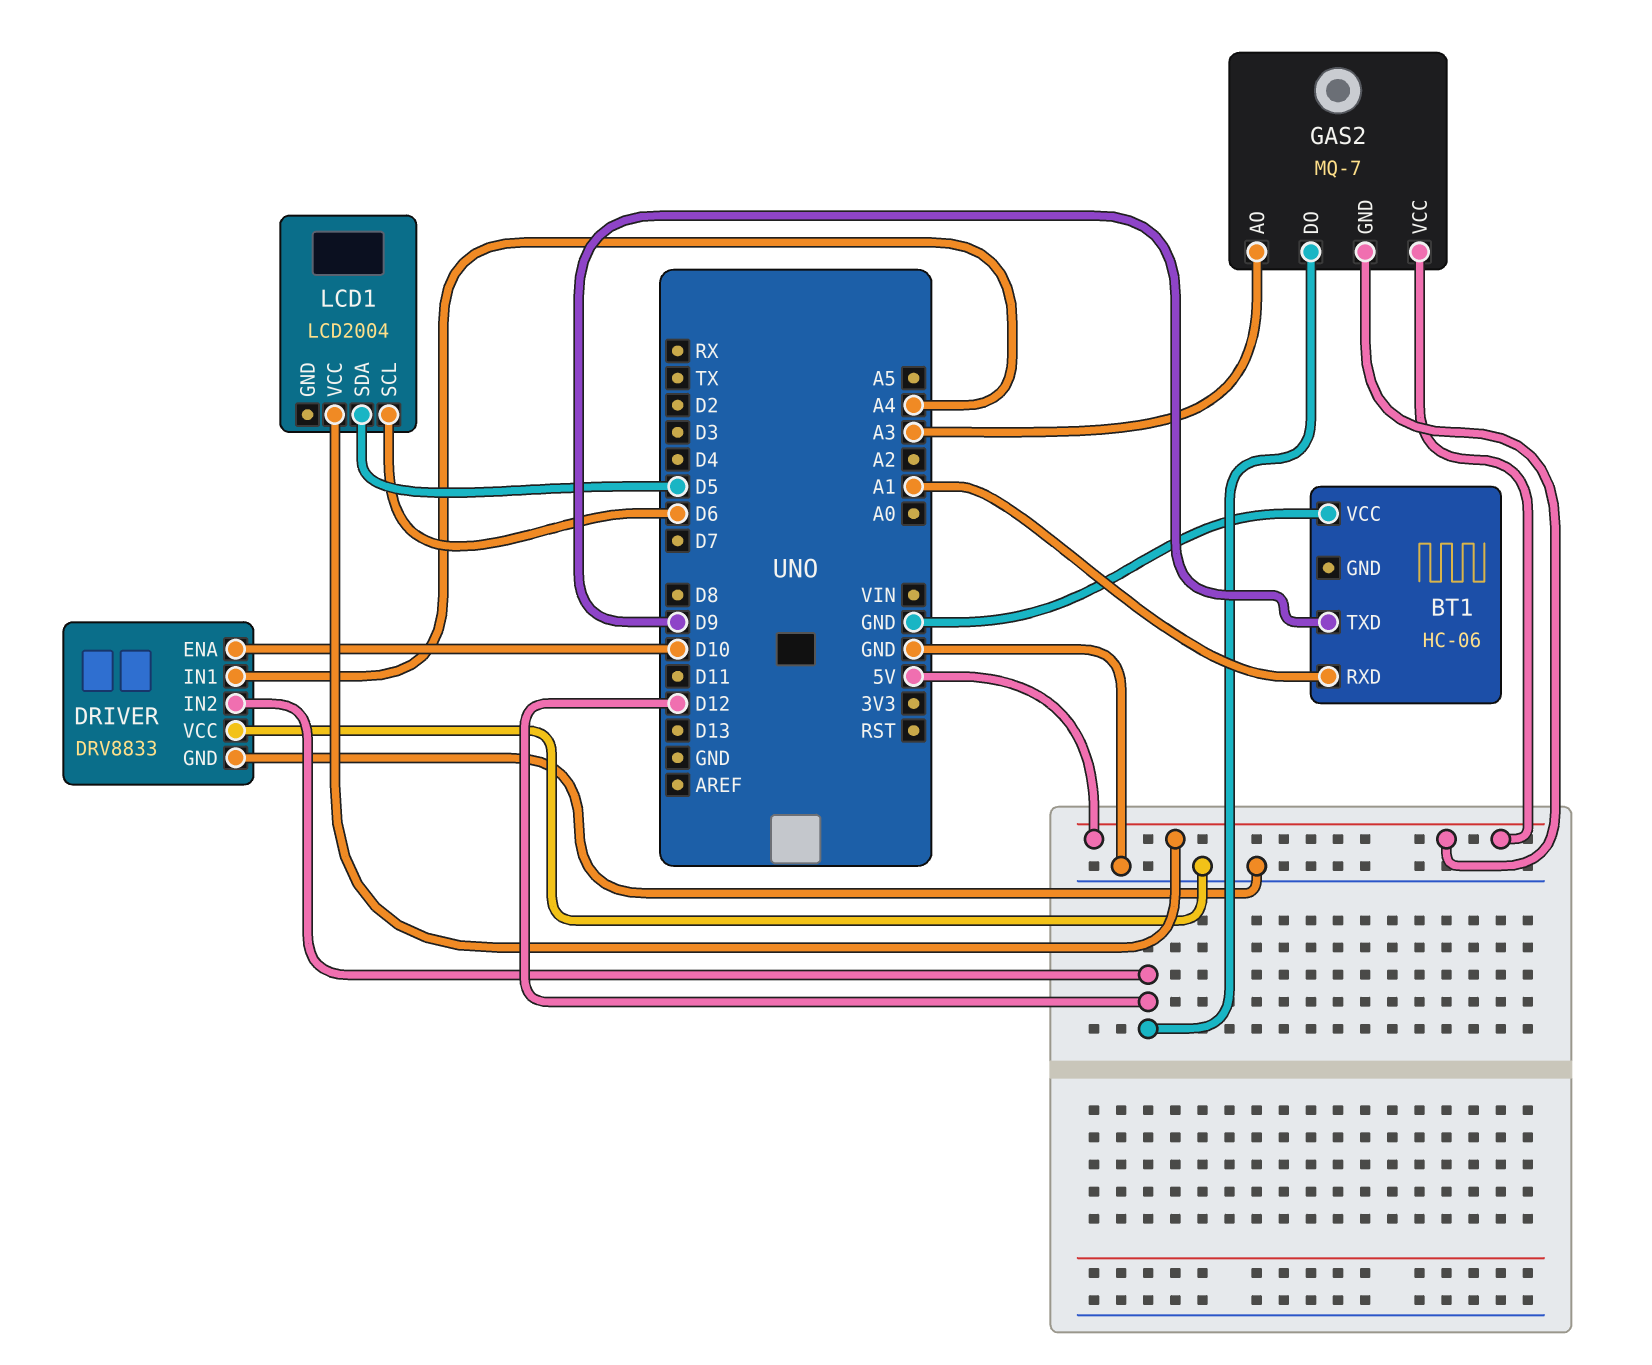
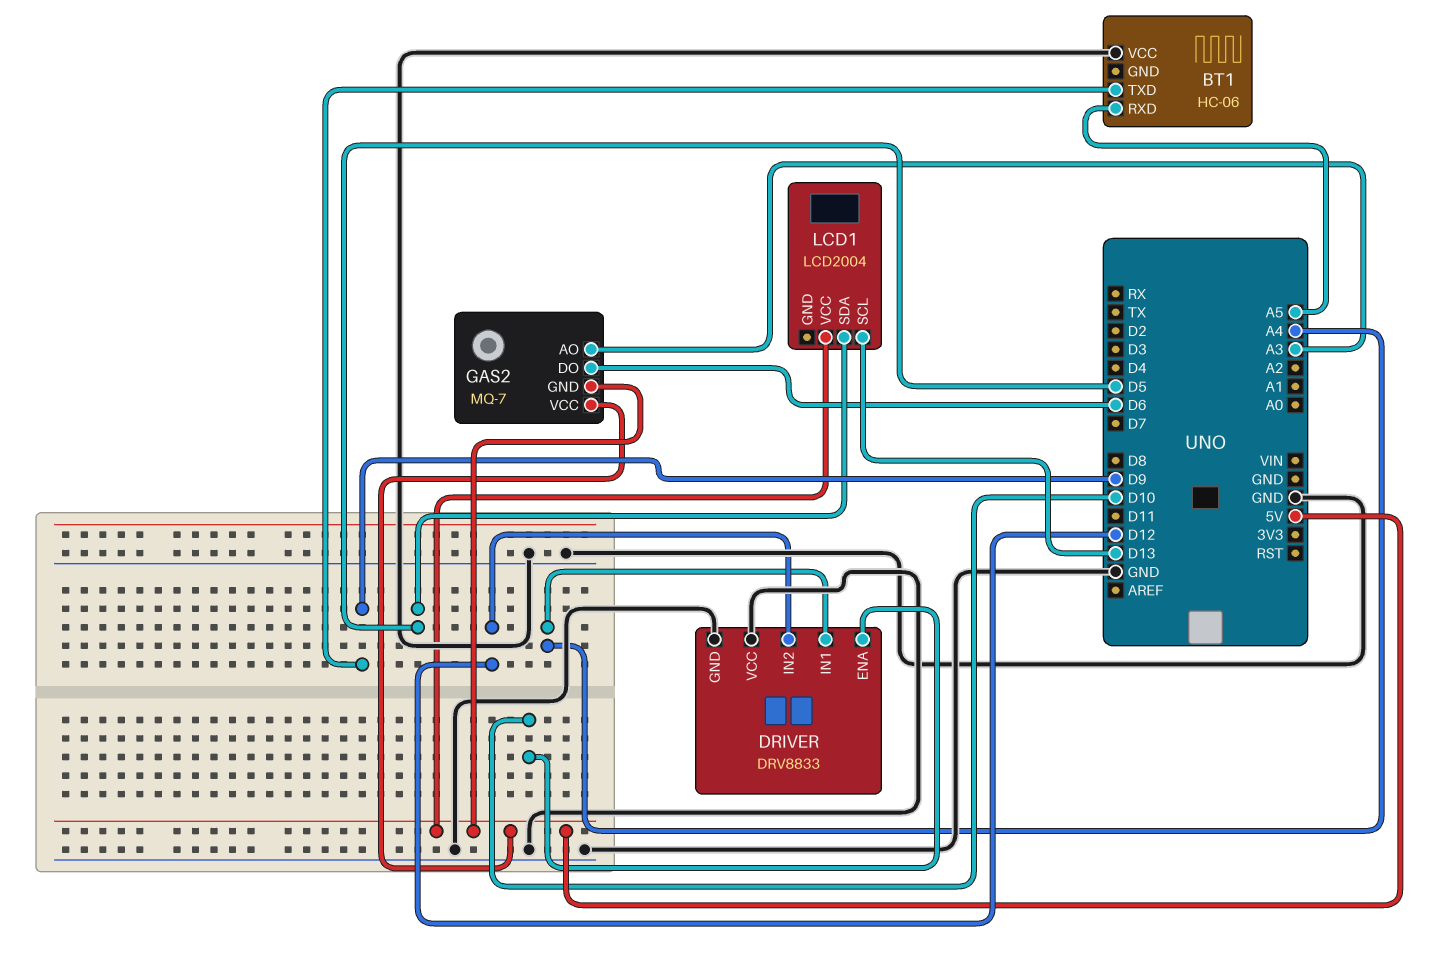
BT1 pin RXD: A1 -> A5
GAS2 pin DO: D12 -> D6
LCD1 pin SCL: D6 -> D13

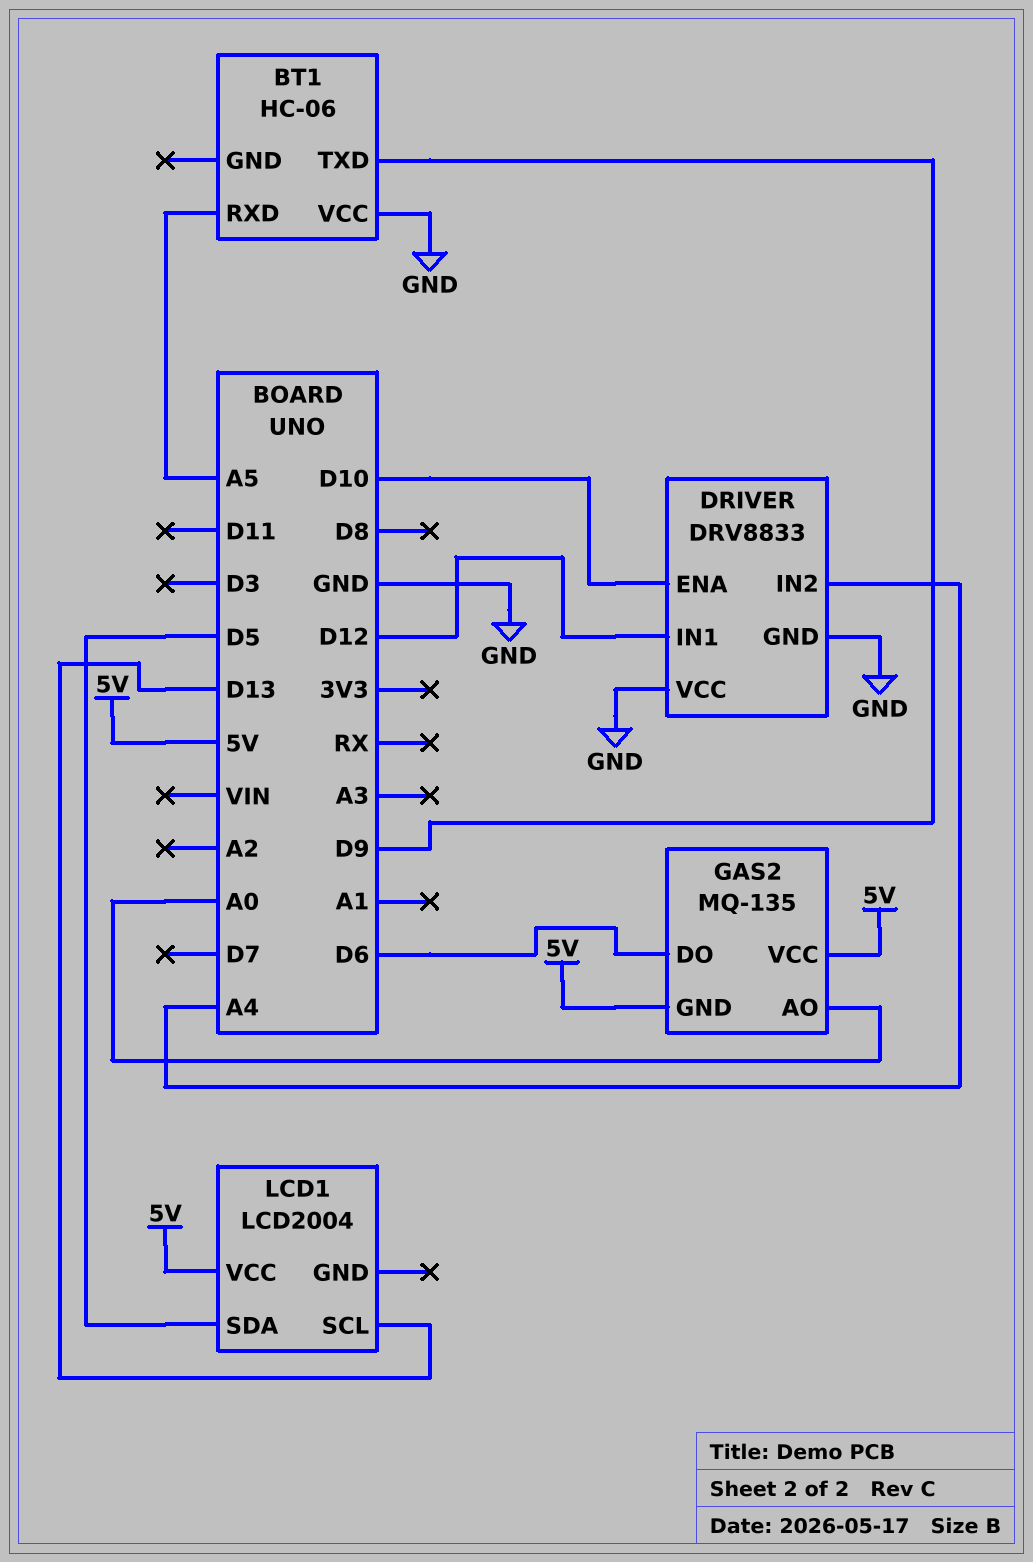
DRIVER pin IN1: A4 -> D12
DRIVER pin IN2: D12 -> A4
GAS2: MQ-7 -> MQ-135
GAS2 pin AO: A3 -> A0

